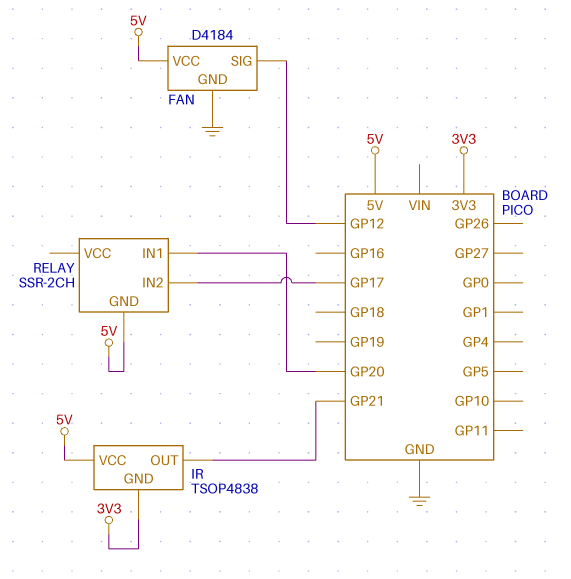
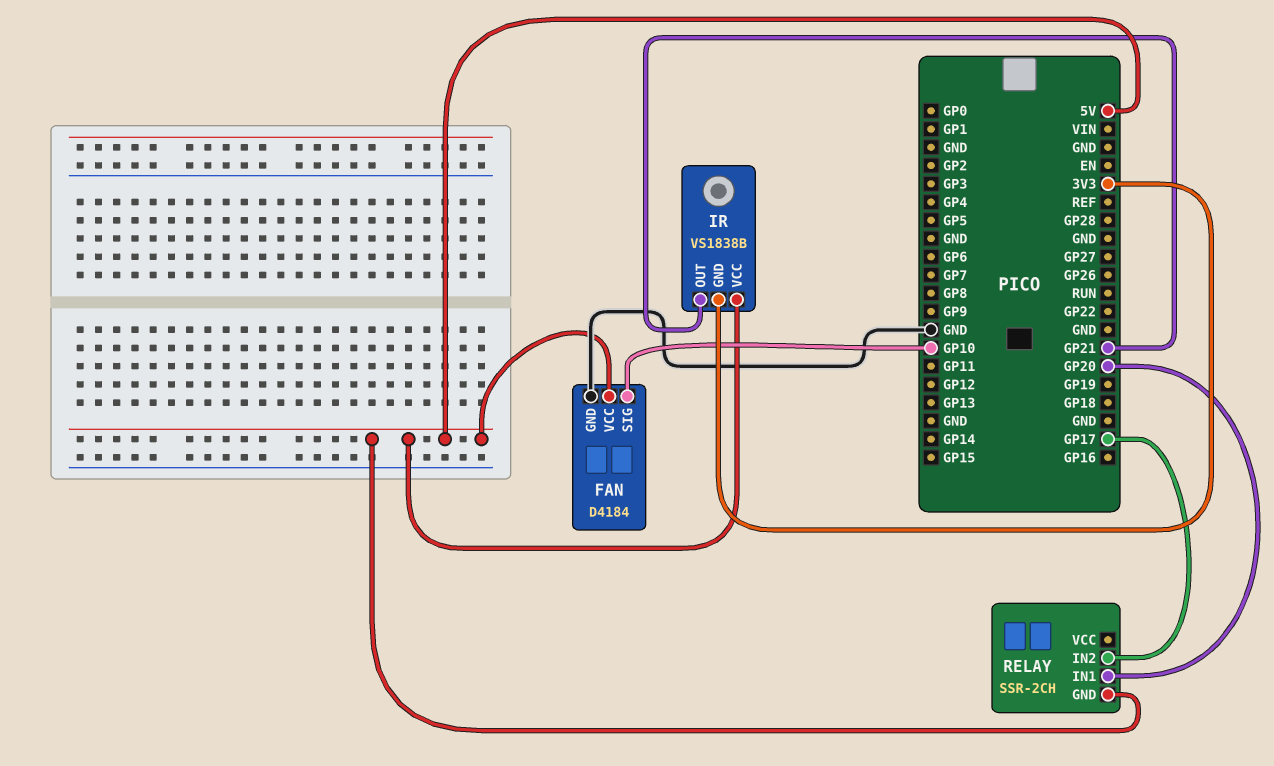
FAN pin SIG: GP12 -> GP10
IR: TSOP4838 -> VS1838B

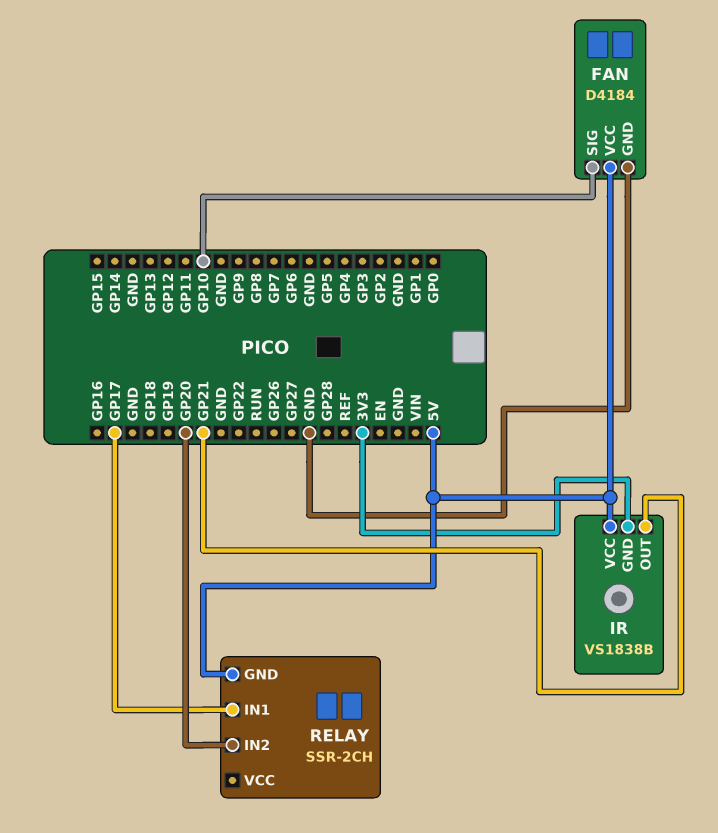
RELAY pin IN1: GP20 -> GP17
RELAY pin IN2: GP17 -> GP20

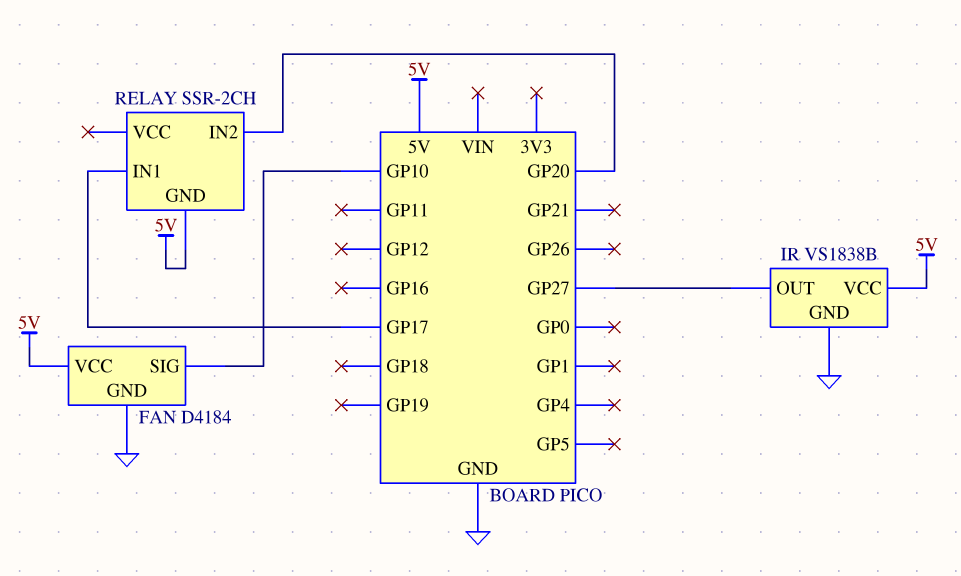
IR pin GND: 3V3 -> GND
IR pin OUT: GP21 -> GP27

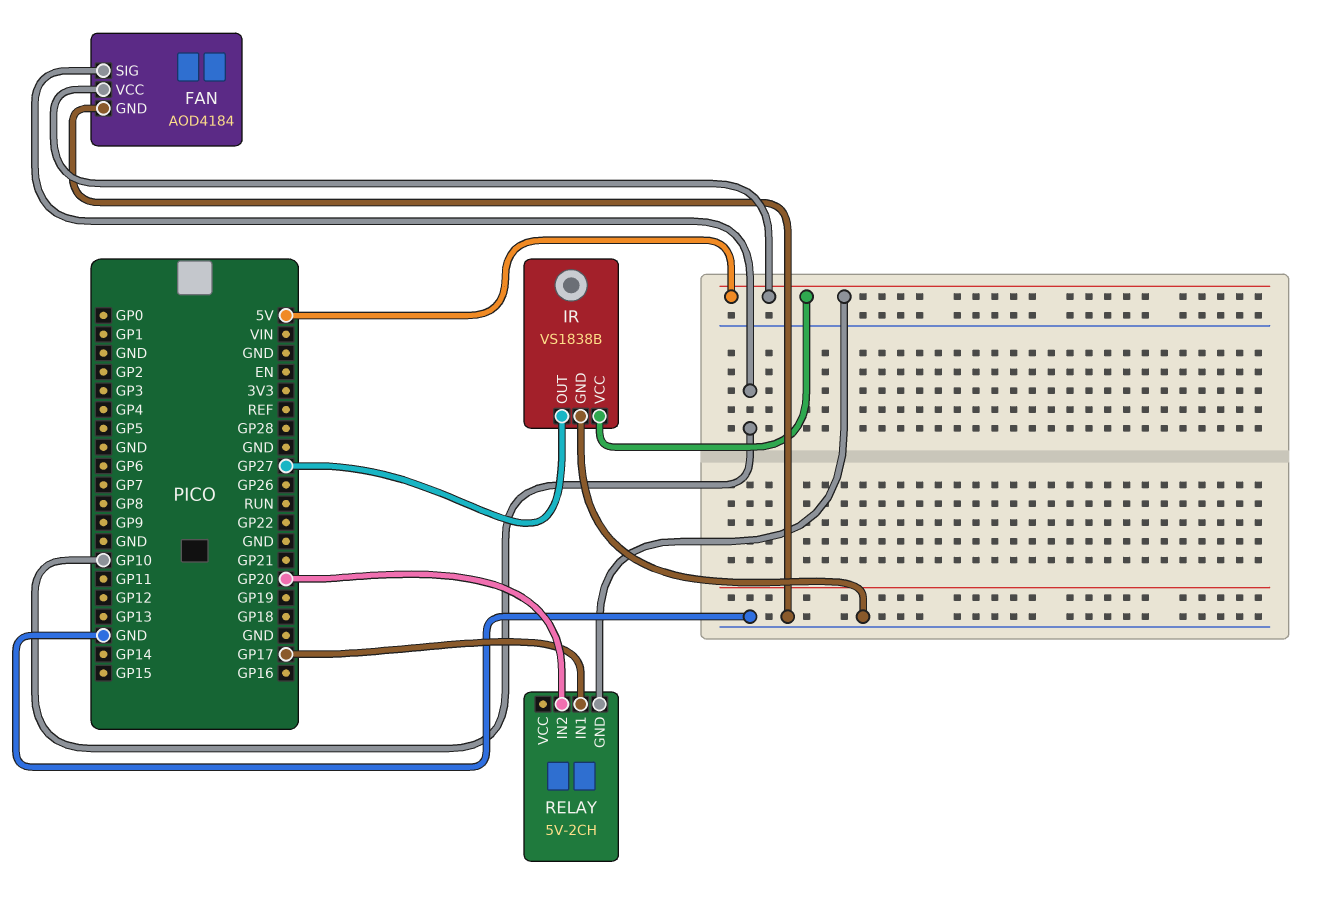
FAN: D4184 -> AOD4184
RELAY: SSR-2CH -> 5V-2CH

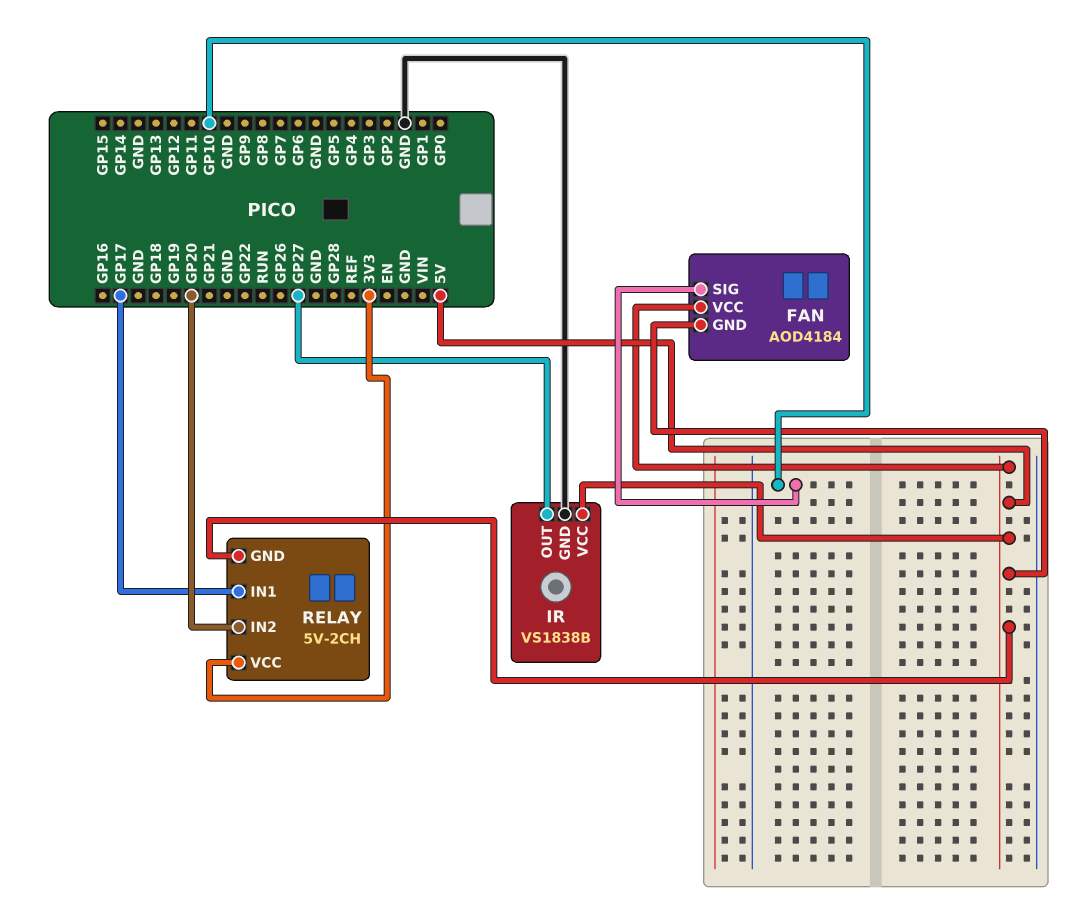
FAN pin GND: GND -> 5V
RELAY pin VCC: none -> 3V3

